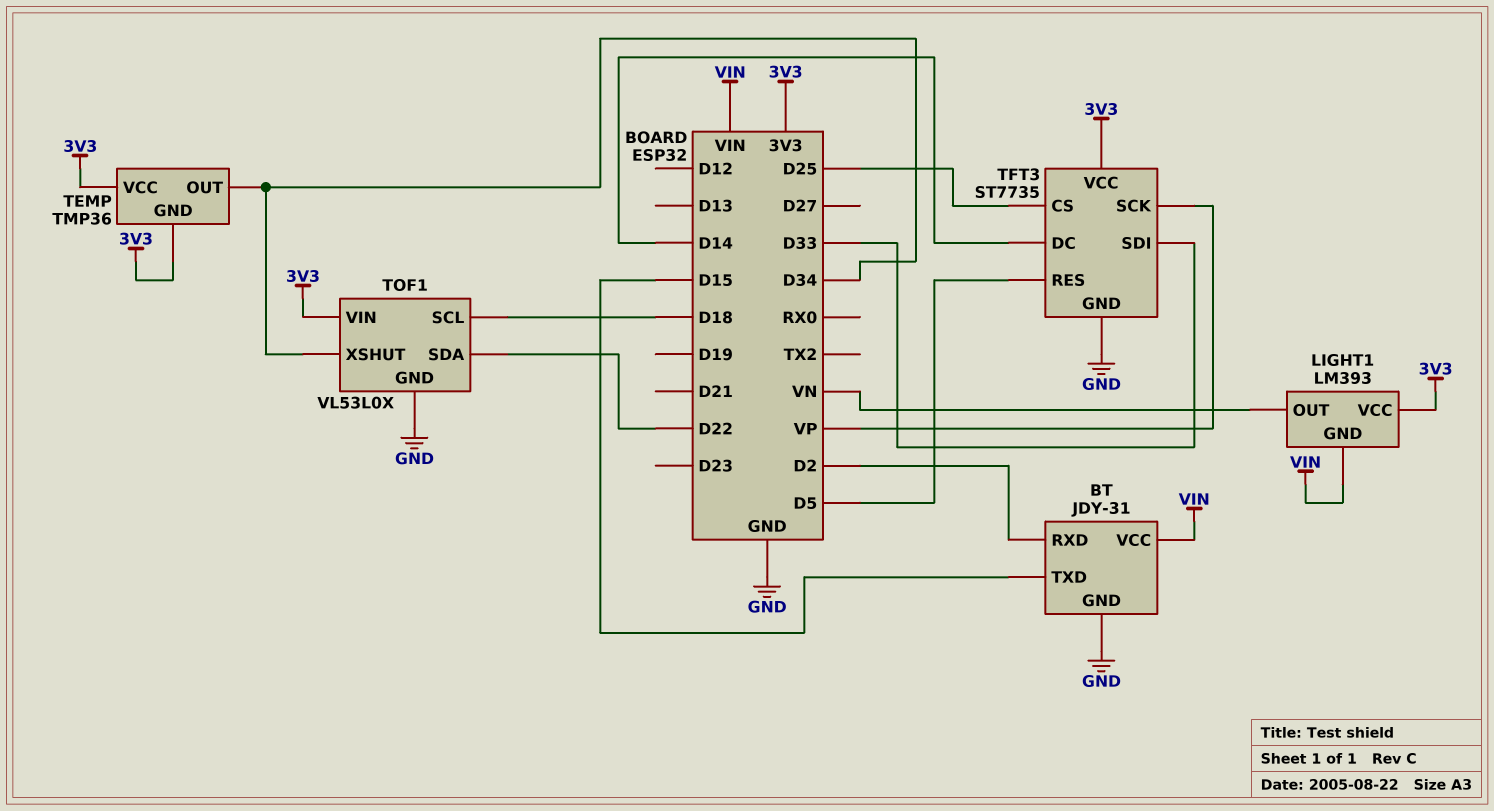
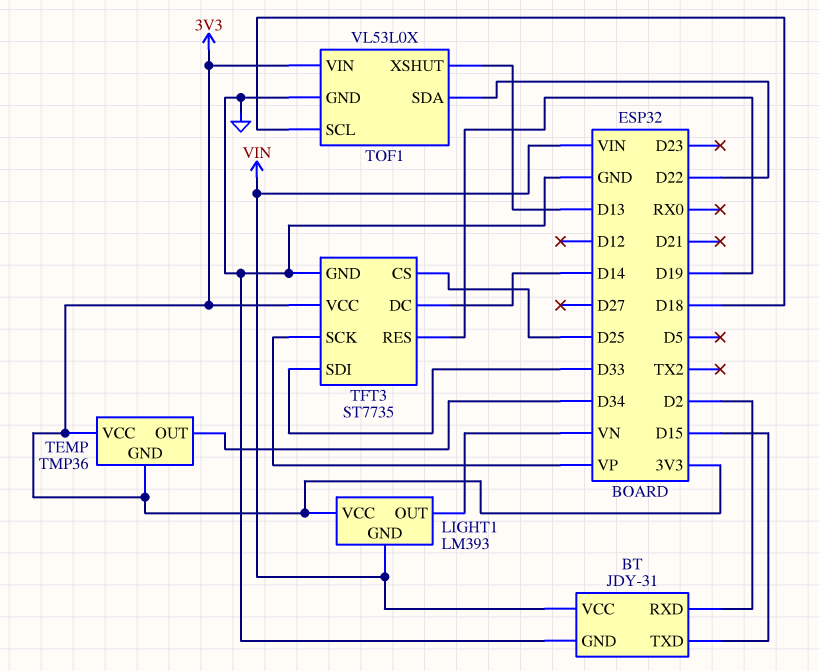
TFT3 pin RES: D5 -> D19
TOF1 pin XSHUT: D34 -> D13

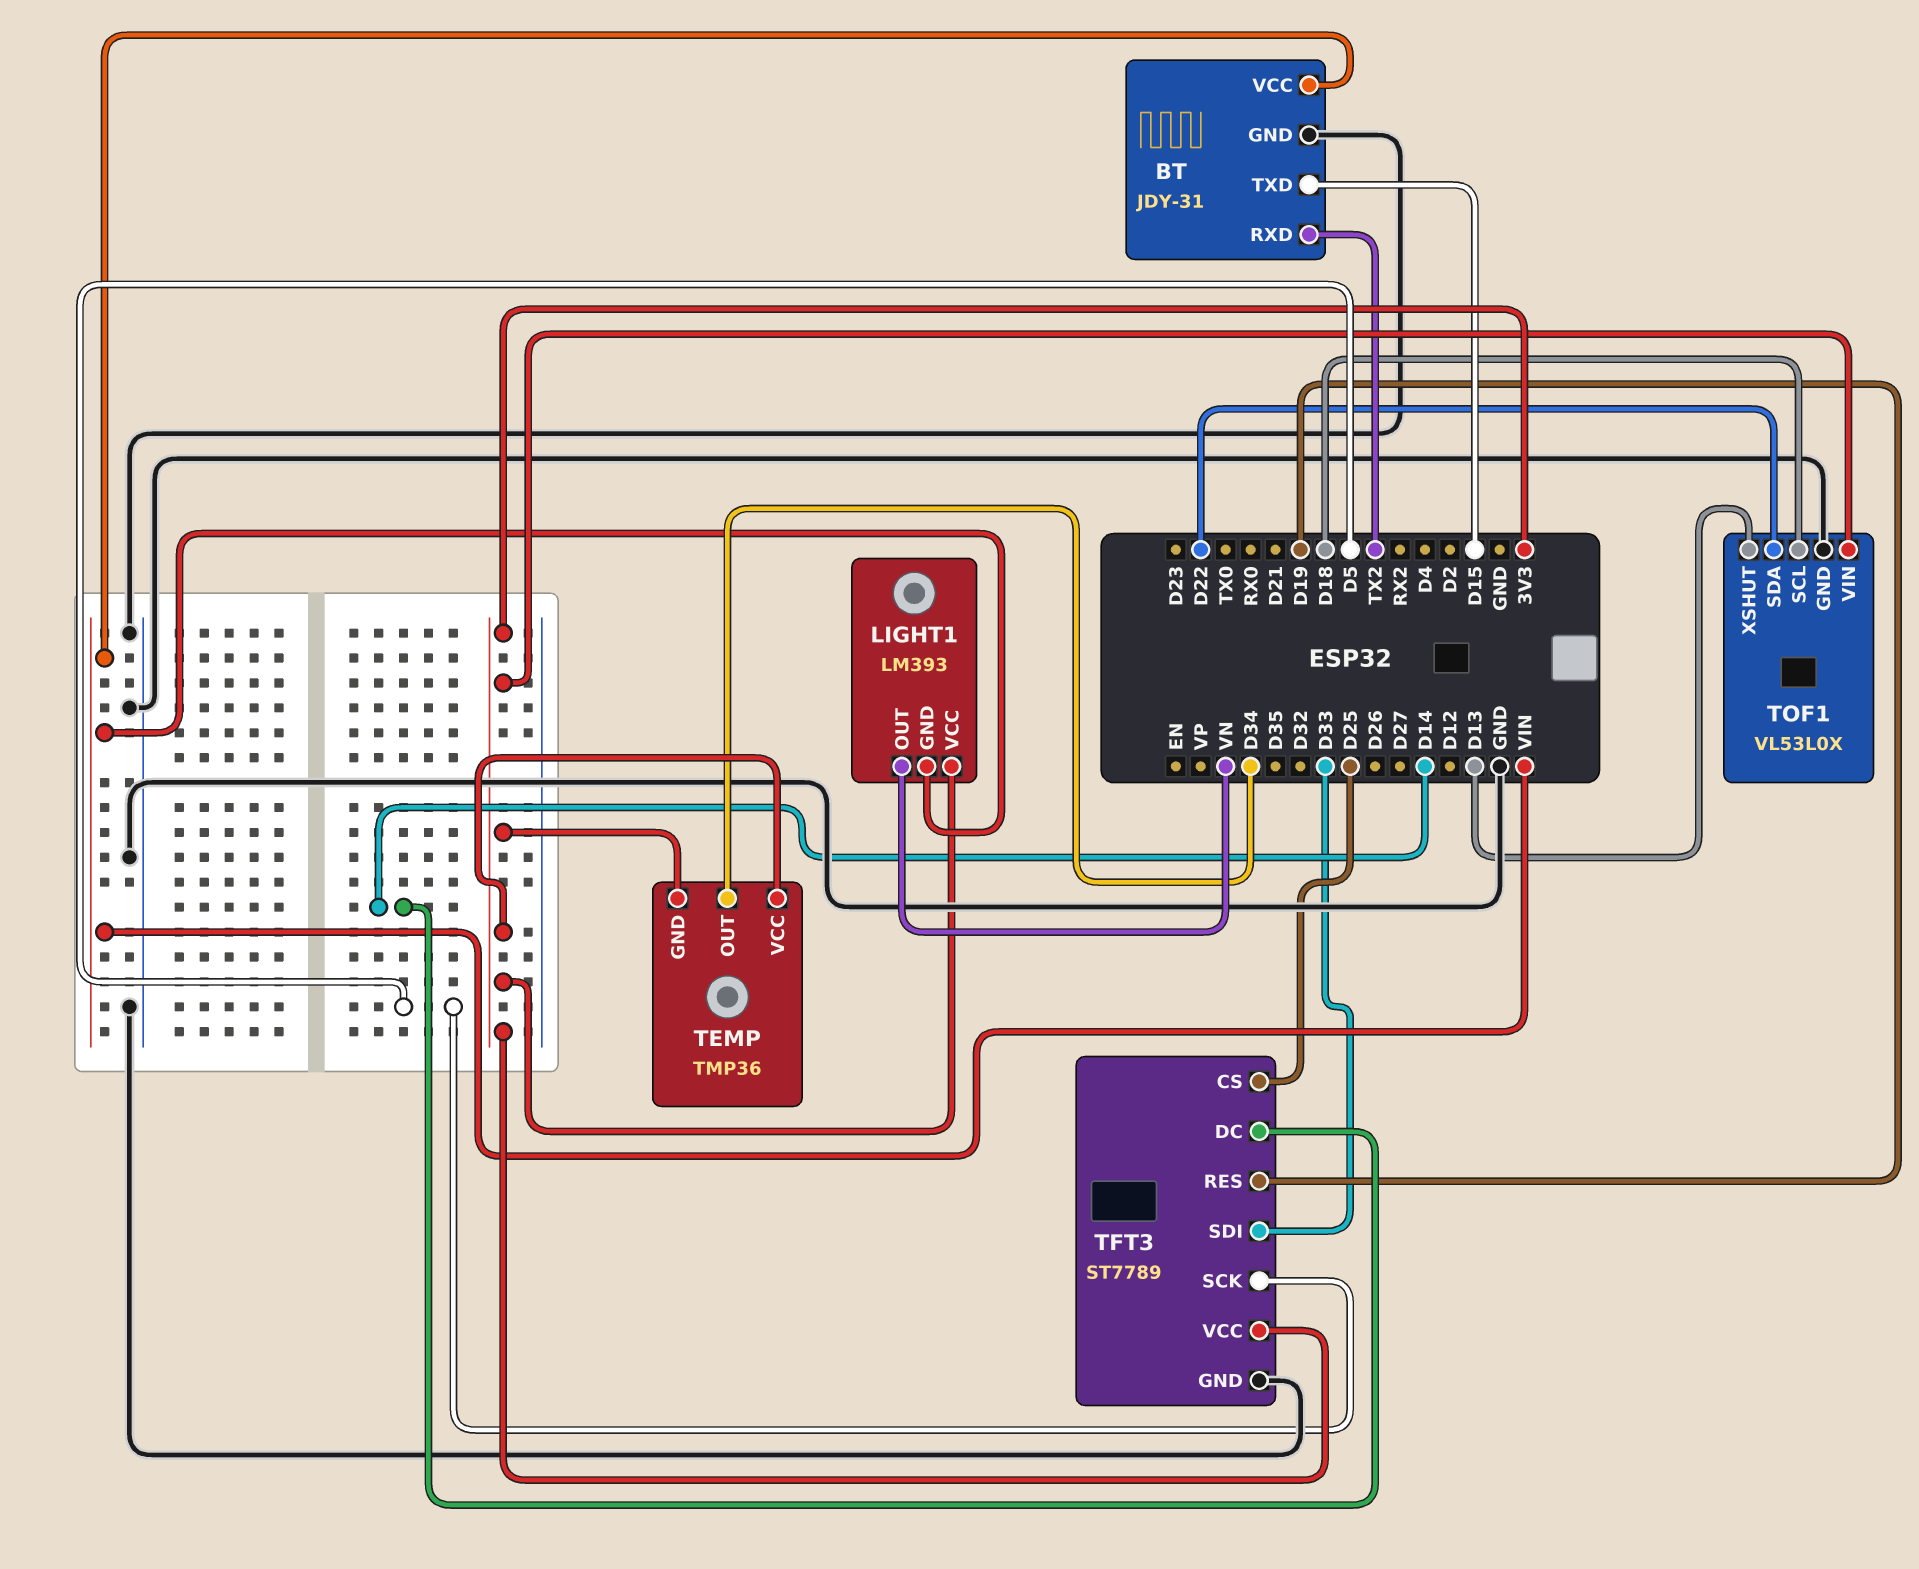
BT pin RXD: D2 -> TX2
TFT3: ST7735 -> ST7789
TFT3 pin SCK: VP -> D5

